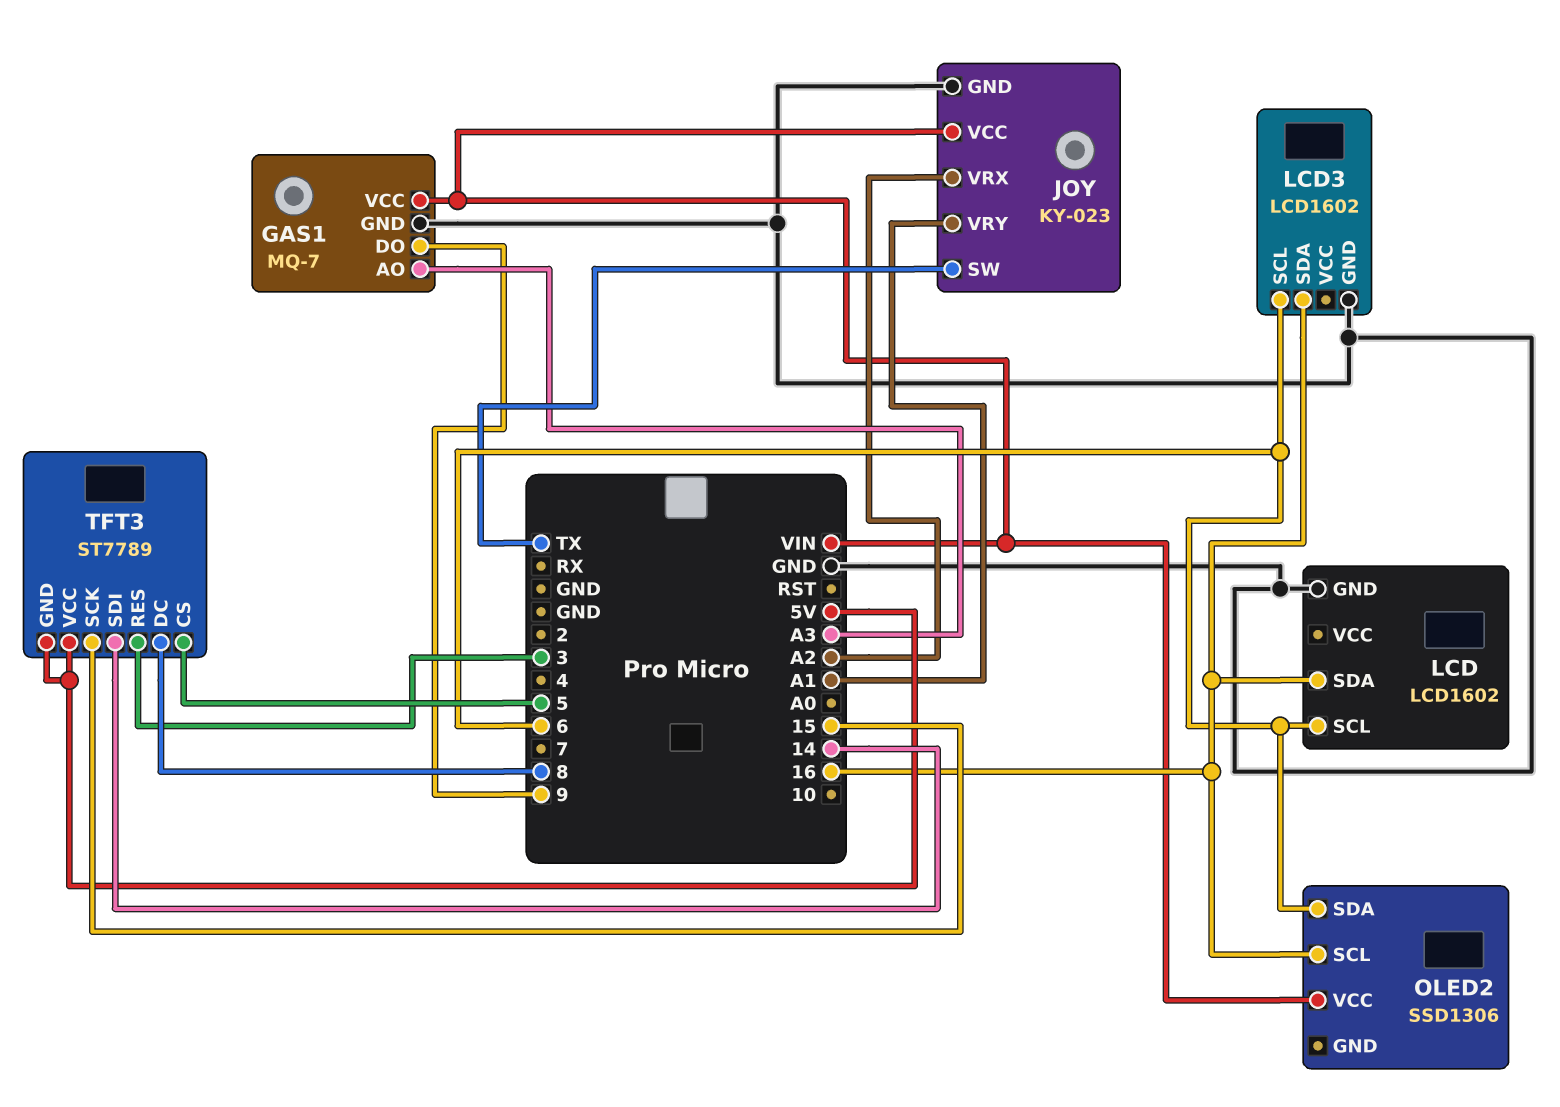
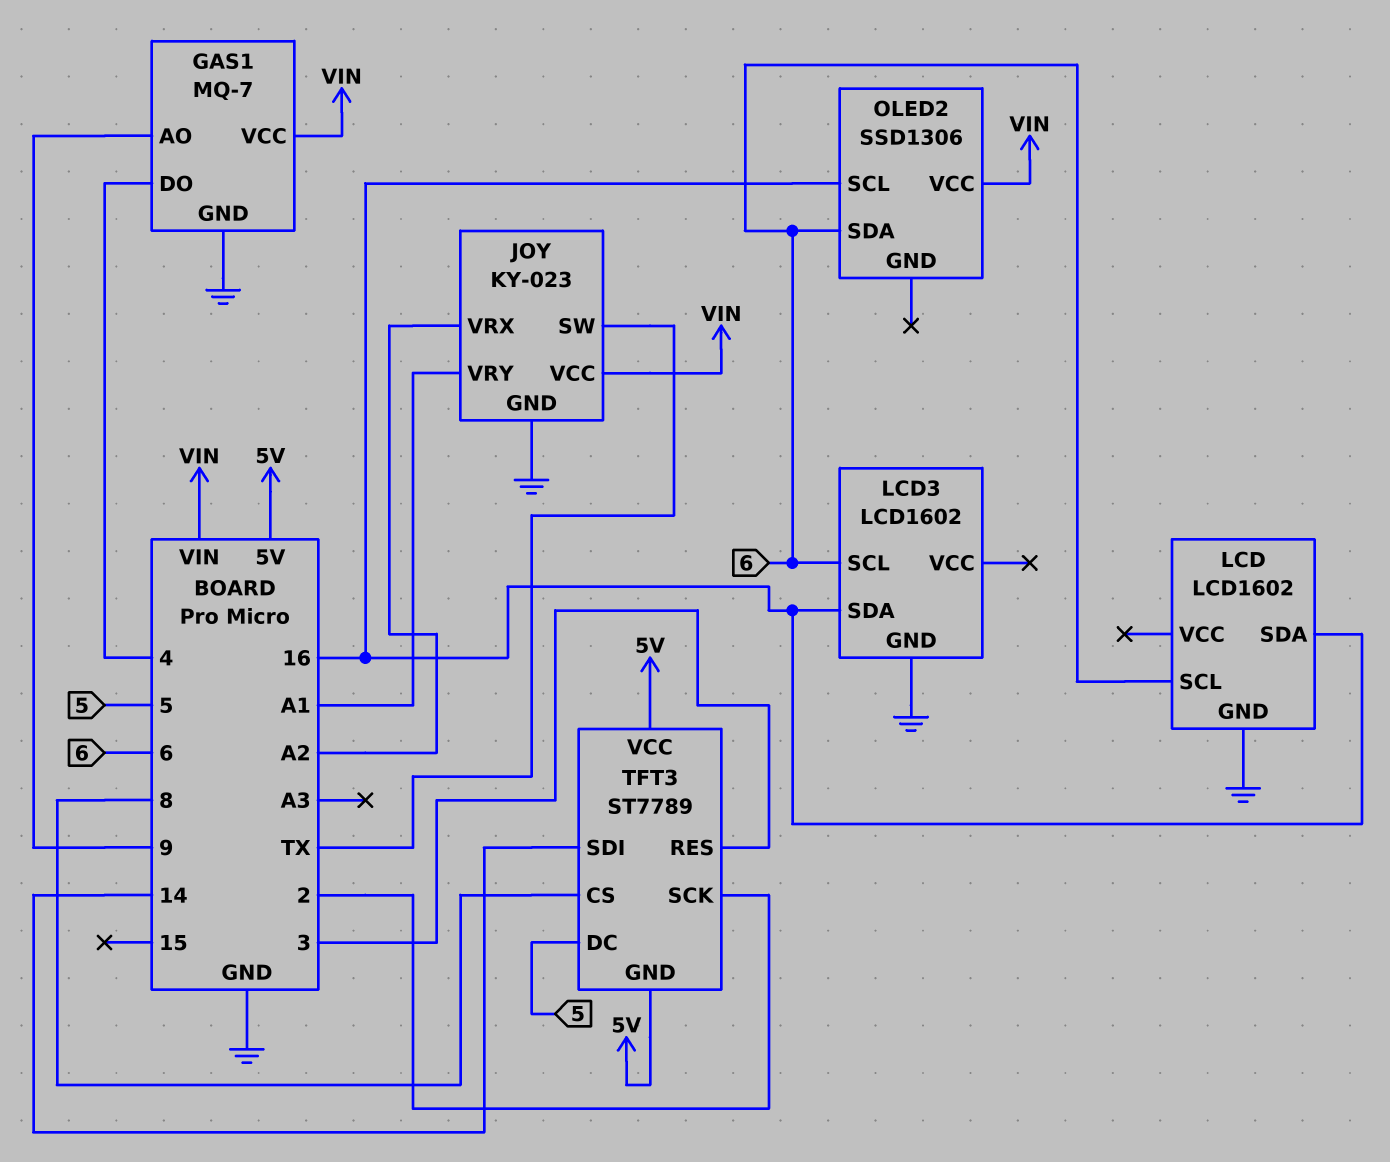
GAS1 pin AO: A3 -> 9
GAS1 pin DO: 9 -> 4
TFT3 pin CS: 5 -> 8
TFT3 pin DC: 8 -> 5
TFT3 pin SCK: 15 -> 2

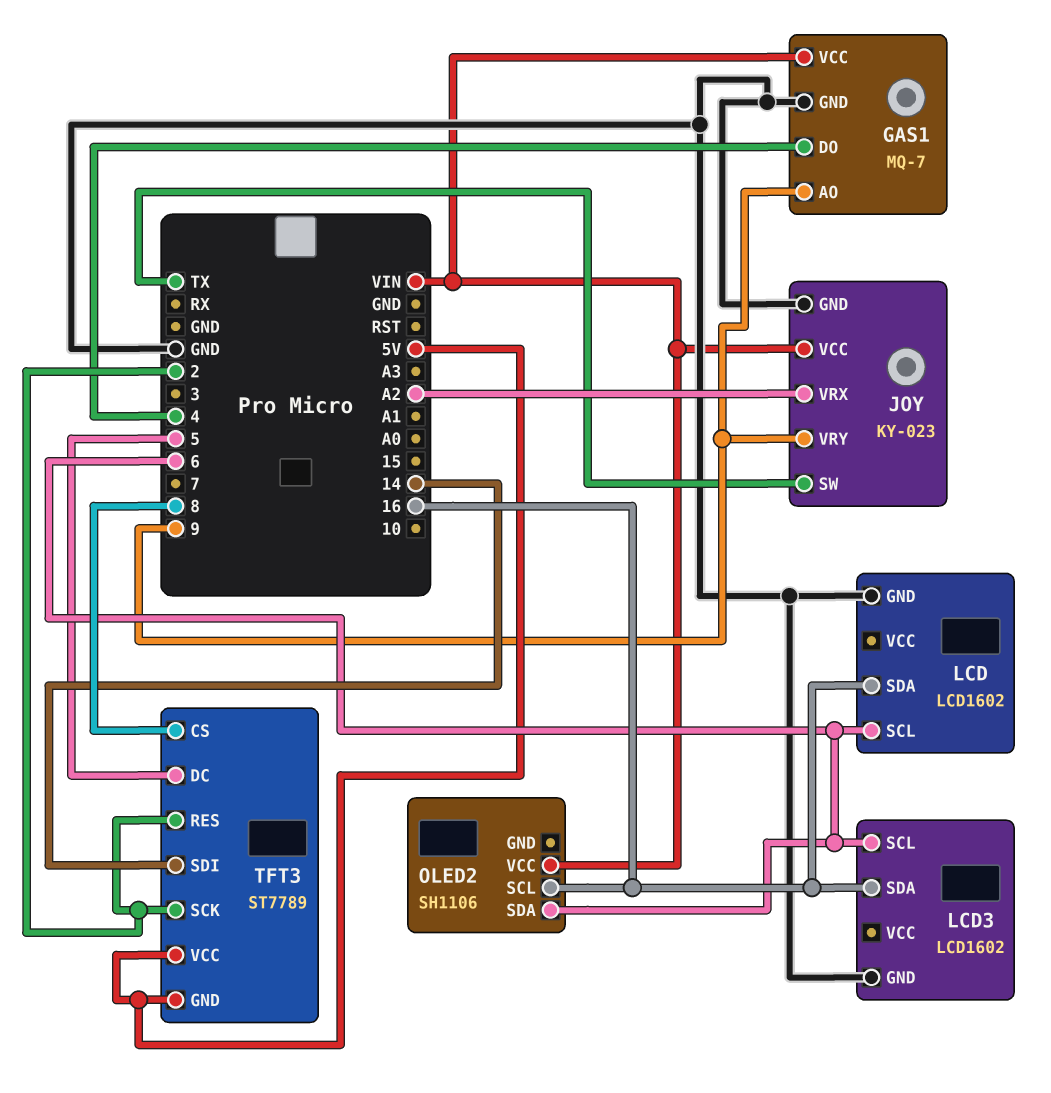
JOY pin VRY: A1 -> 9
OLED2: SSD1306 -> SH1106
TFT3 pin RES: 3 -> 2

